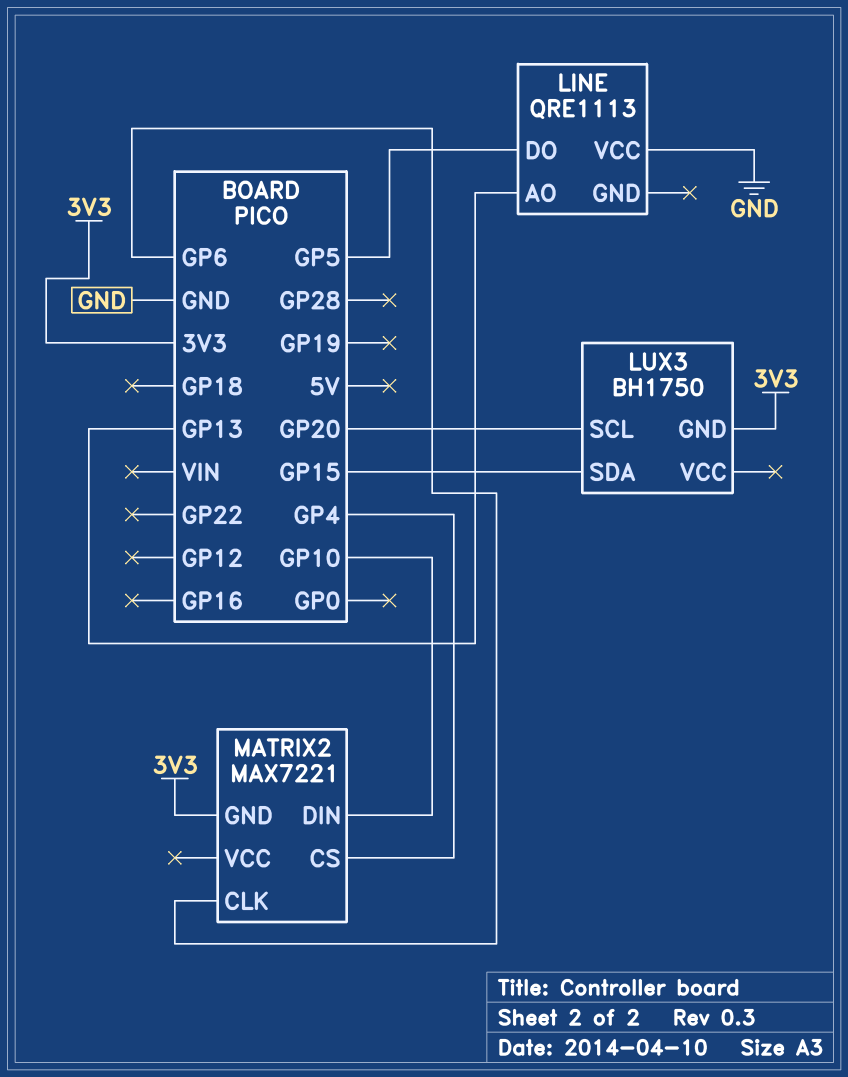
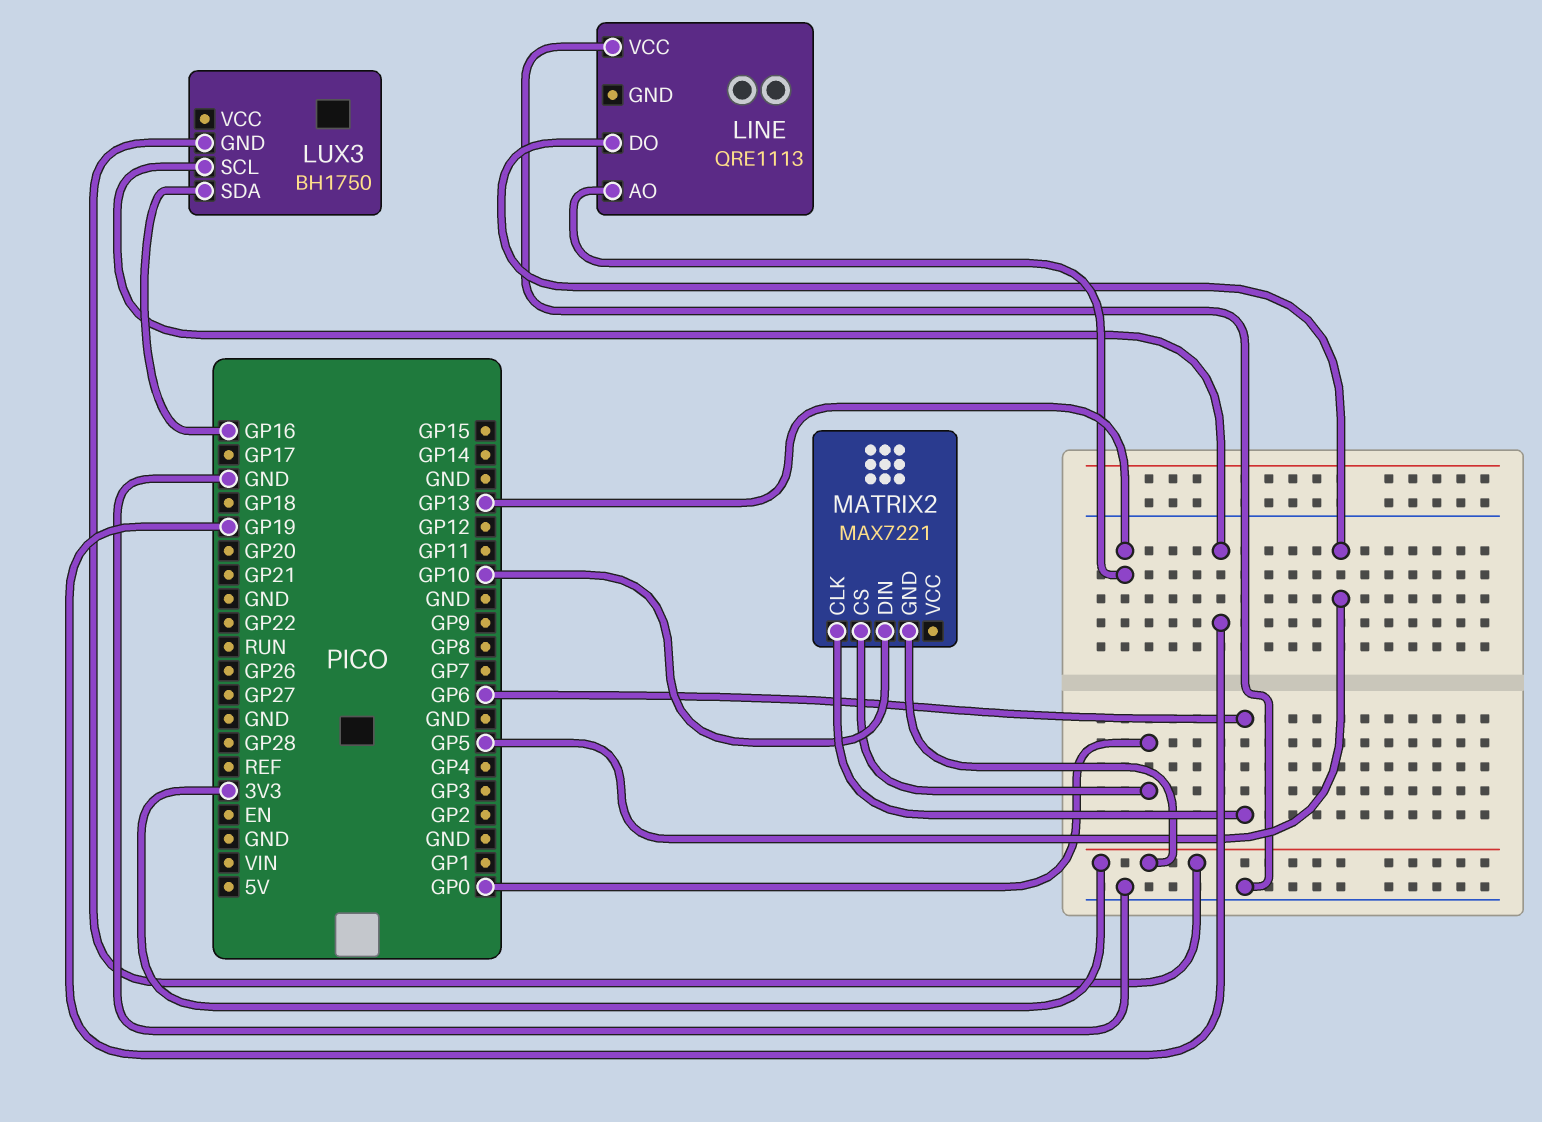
LUX3 pin SCL: GP20 -> GP19
LUX3 pin SDA: GP15 -> GP16
MATRIX2 pin CS: GP4 -> GP0

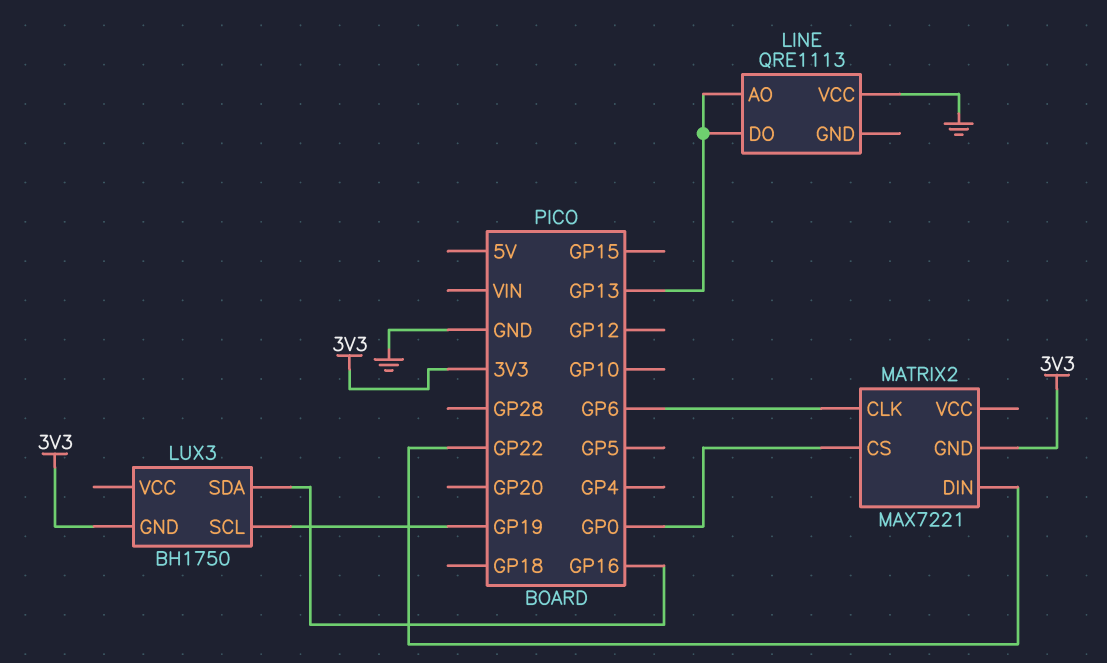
LINE pin DO: GP5 -> GP13
MATRIX2 pin DIN: GP10 -> GP22

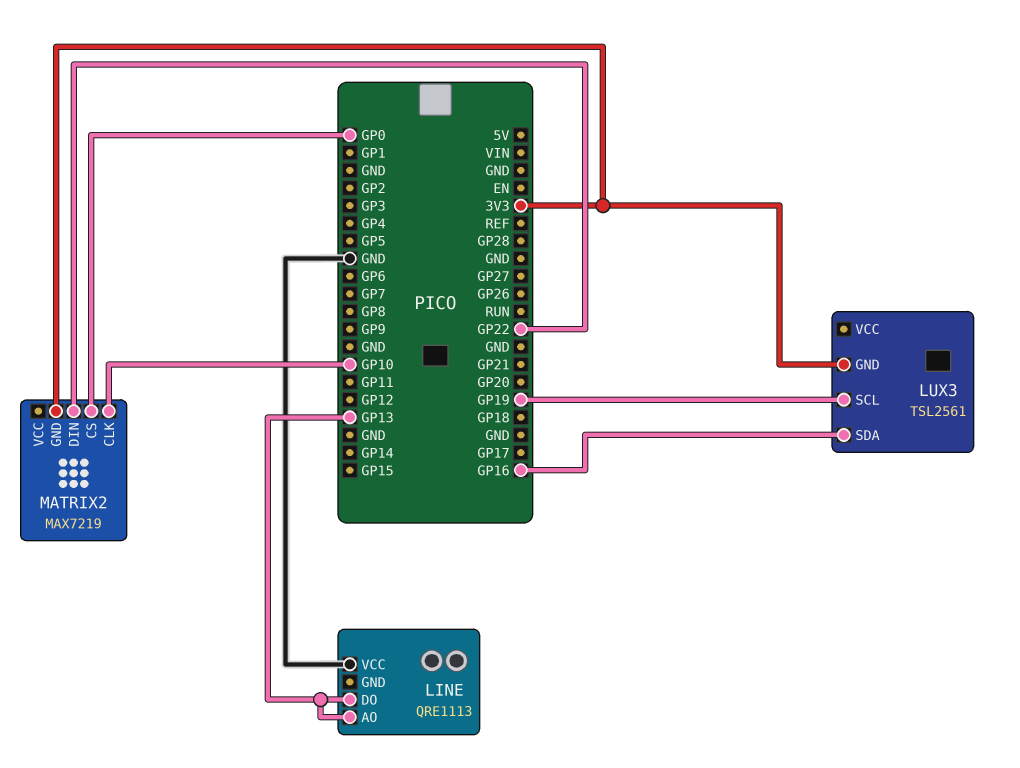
LUX3: BH1750 -> TSL2561
MATRIX2: MAX7221 -> MAX7219
MATRIX2 pin CLK: GP6 -> GP10

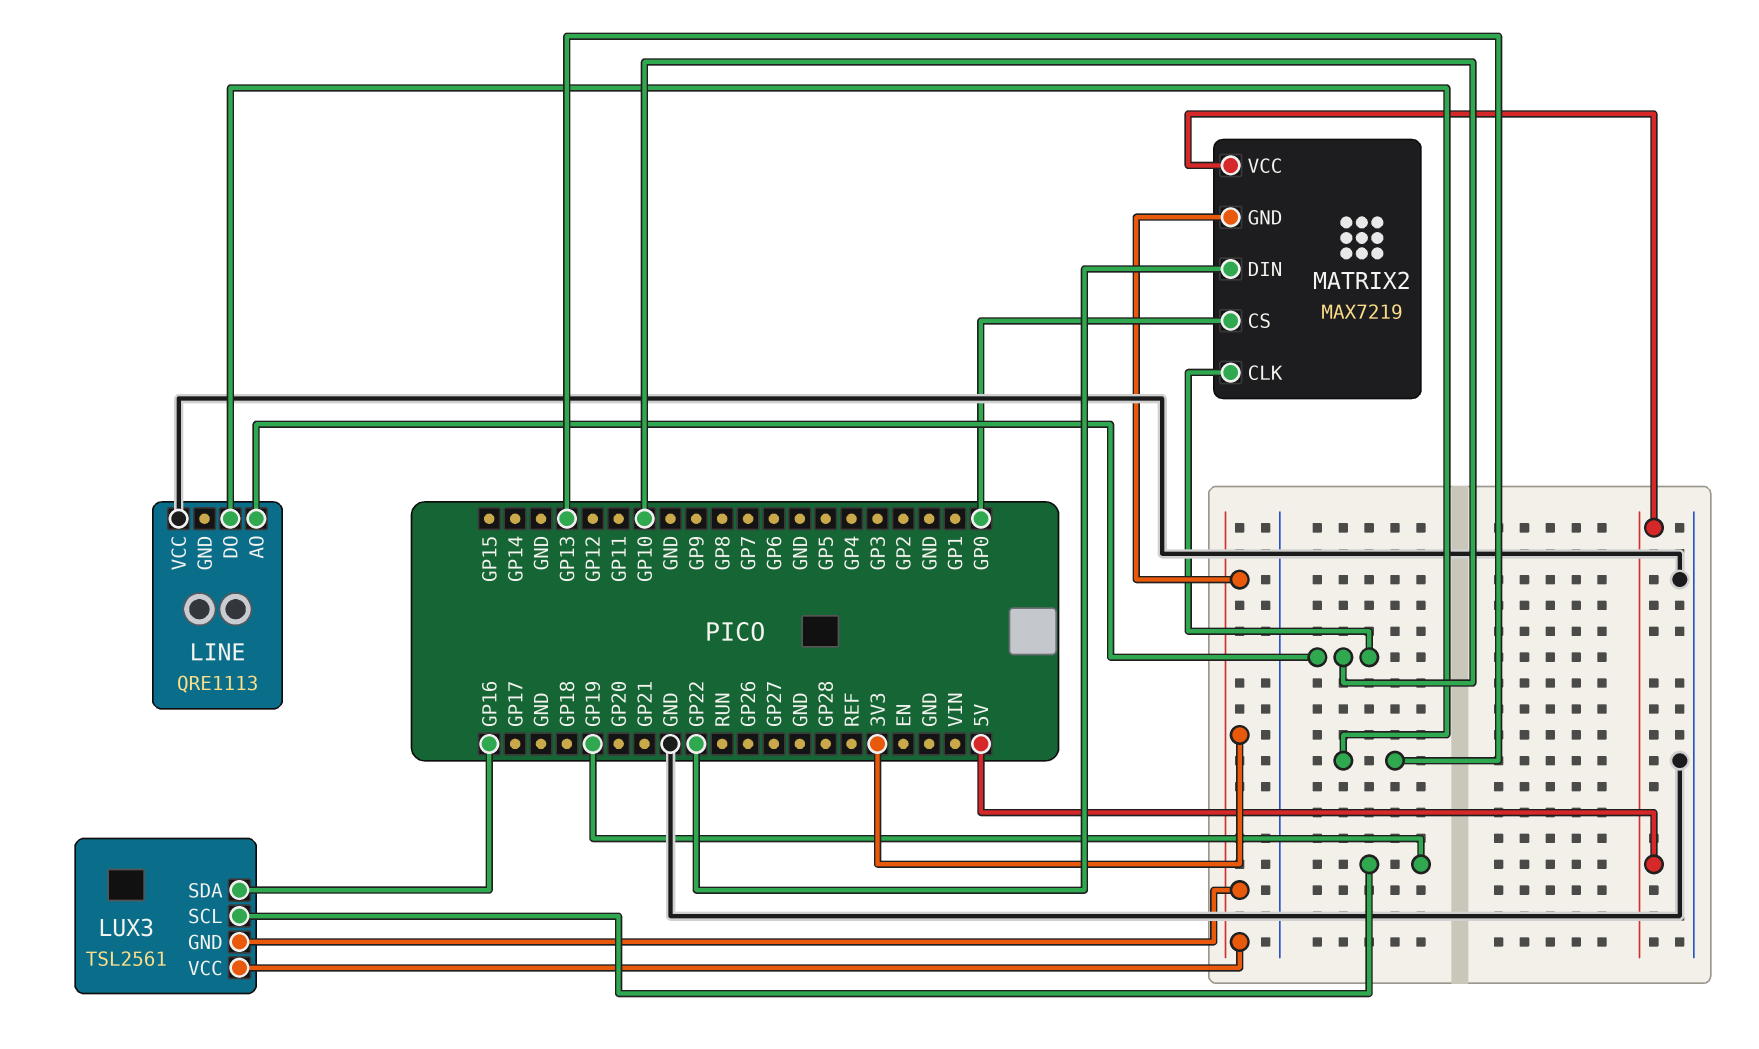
LINE pin AO: GP13 -> GP10
LUX3 pin VCC: none -> 3V3
MATRIX2 pin VCC: none -> 5V

